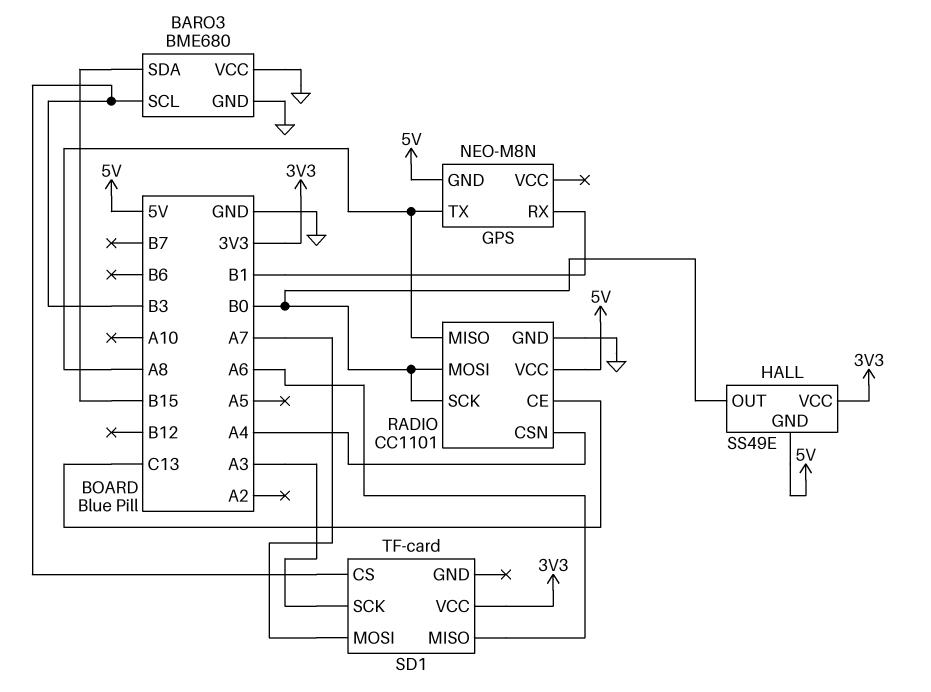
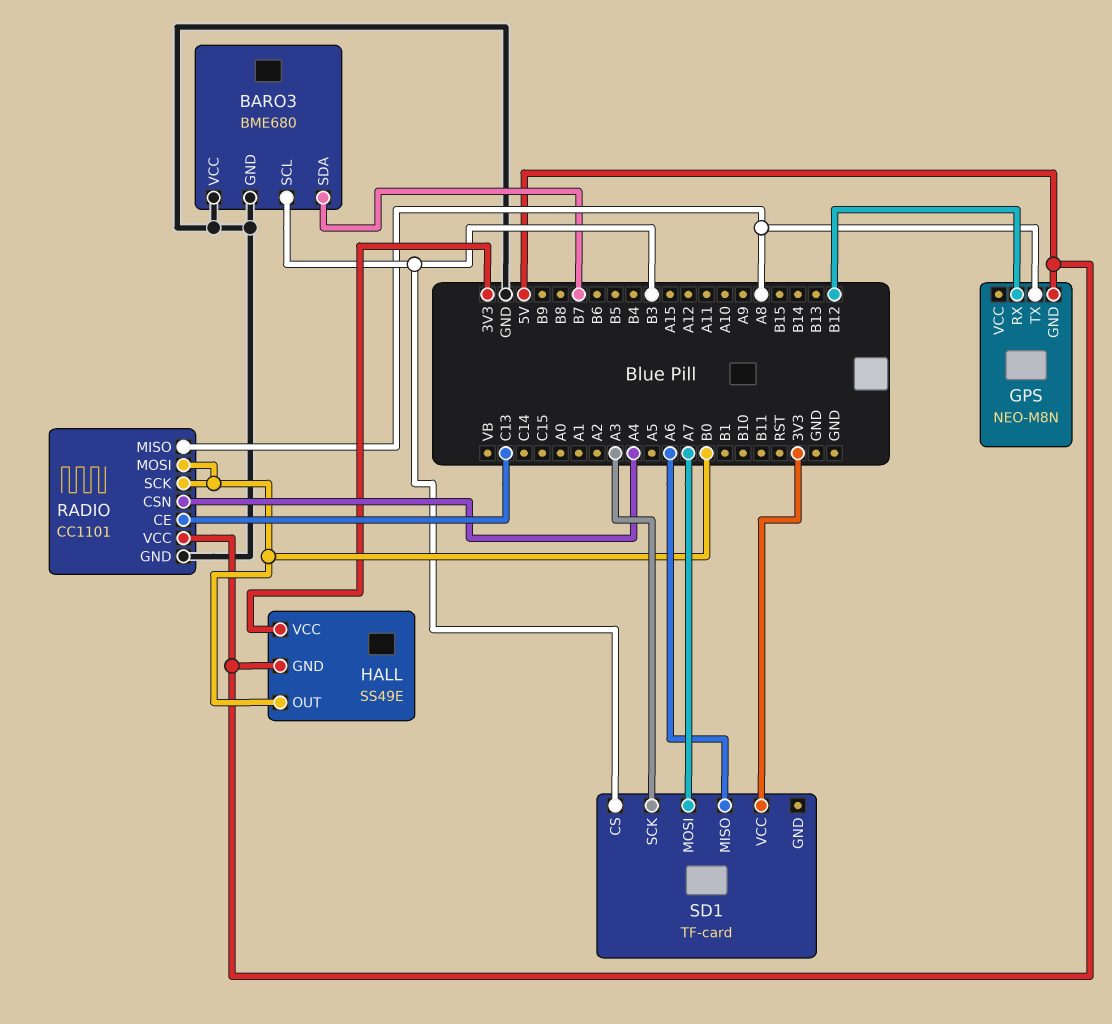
BARO3 pin SDA: B15 -> B7
GPS pin RX: B1 -> B12

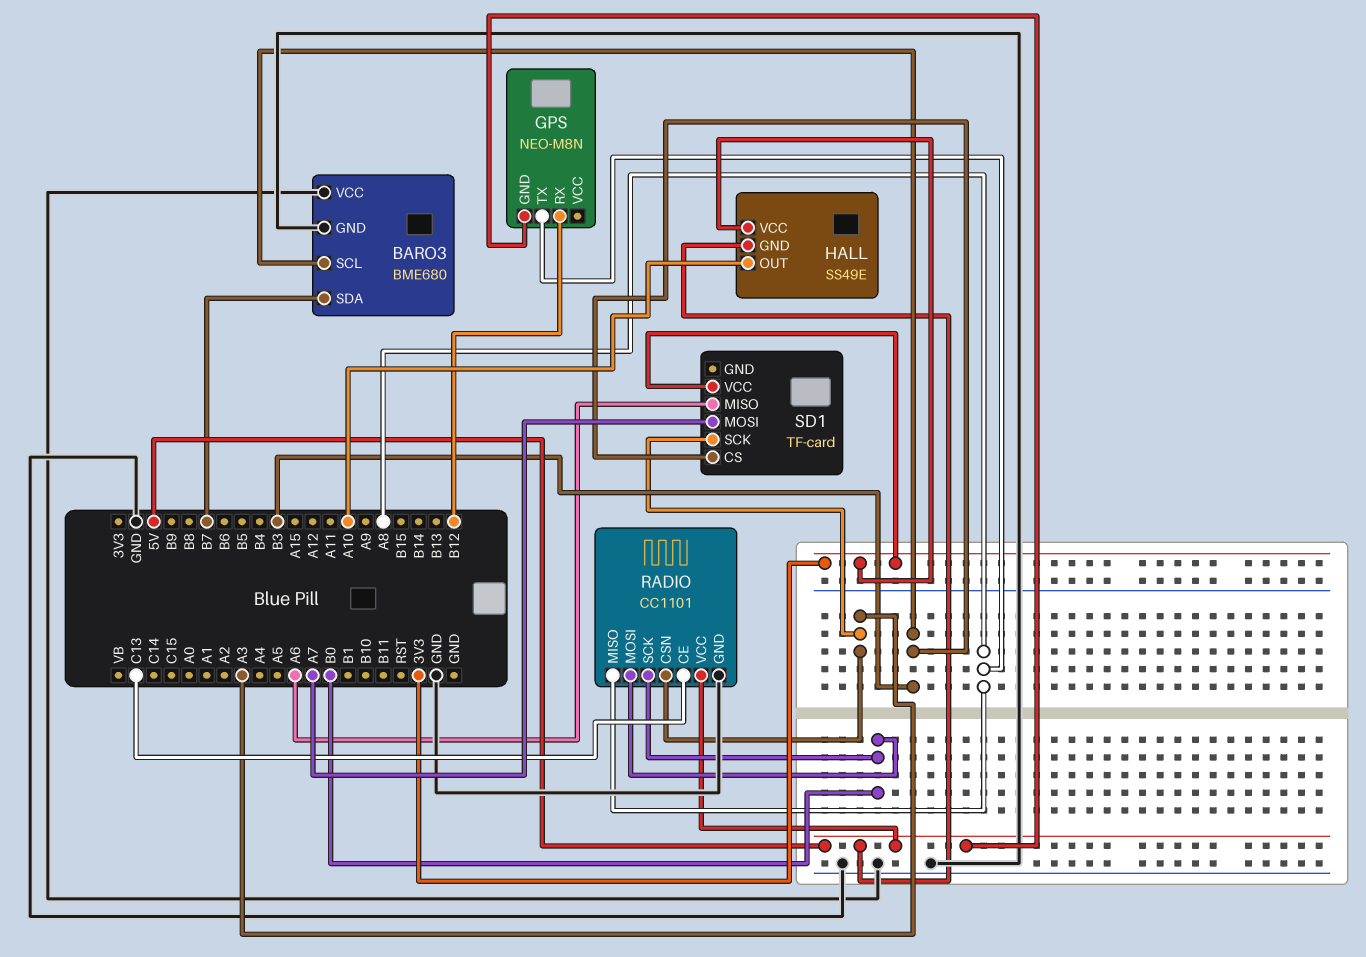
HALL pin OUT: B0 -> A10
RADIO pin CSN: A4 -> A3

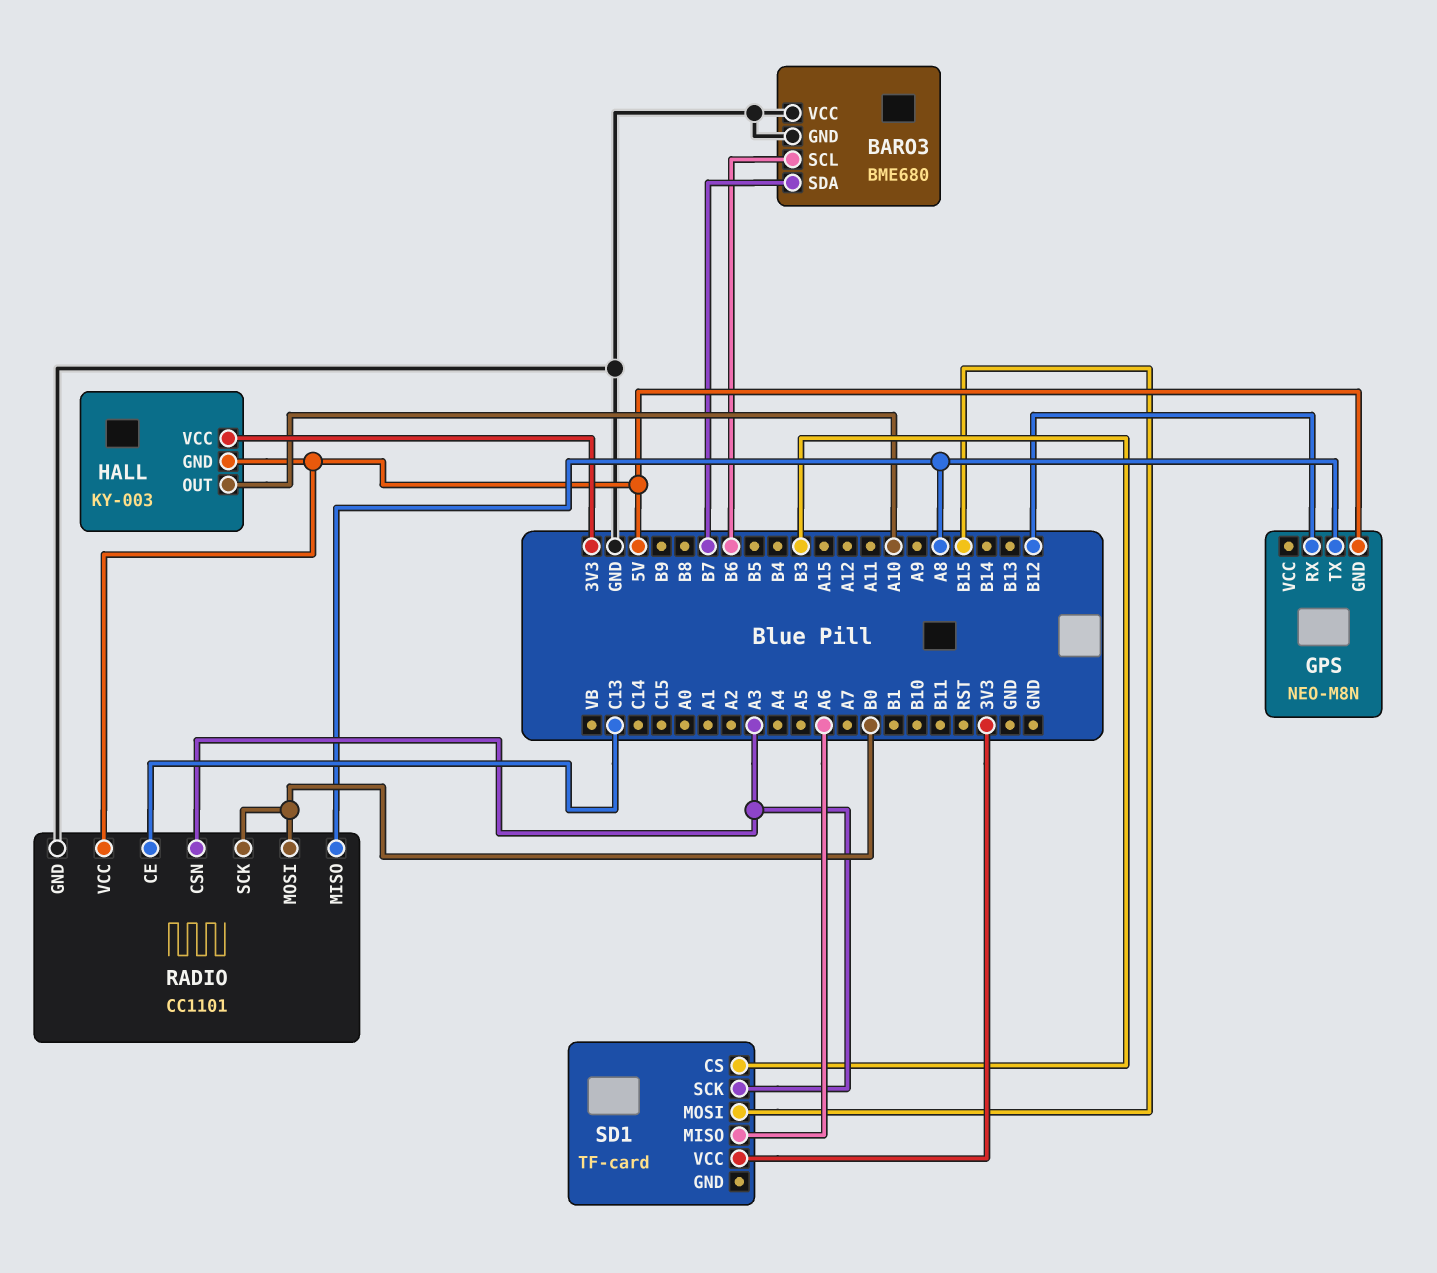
BARO3 pin SCL: B3 -> B6
HALL: SS49E -> KY-003
SD1 pin MOSI: A7 -> B15

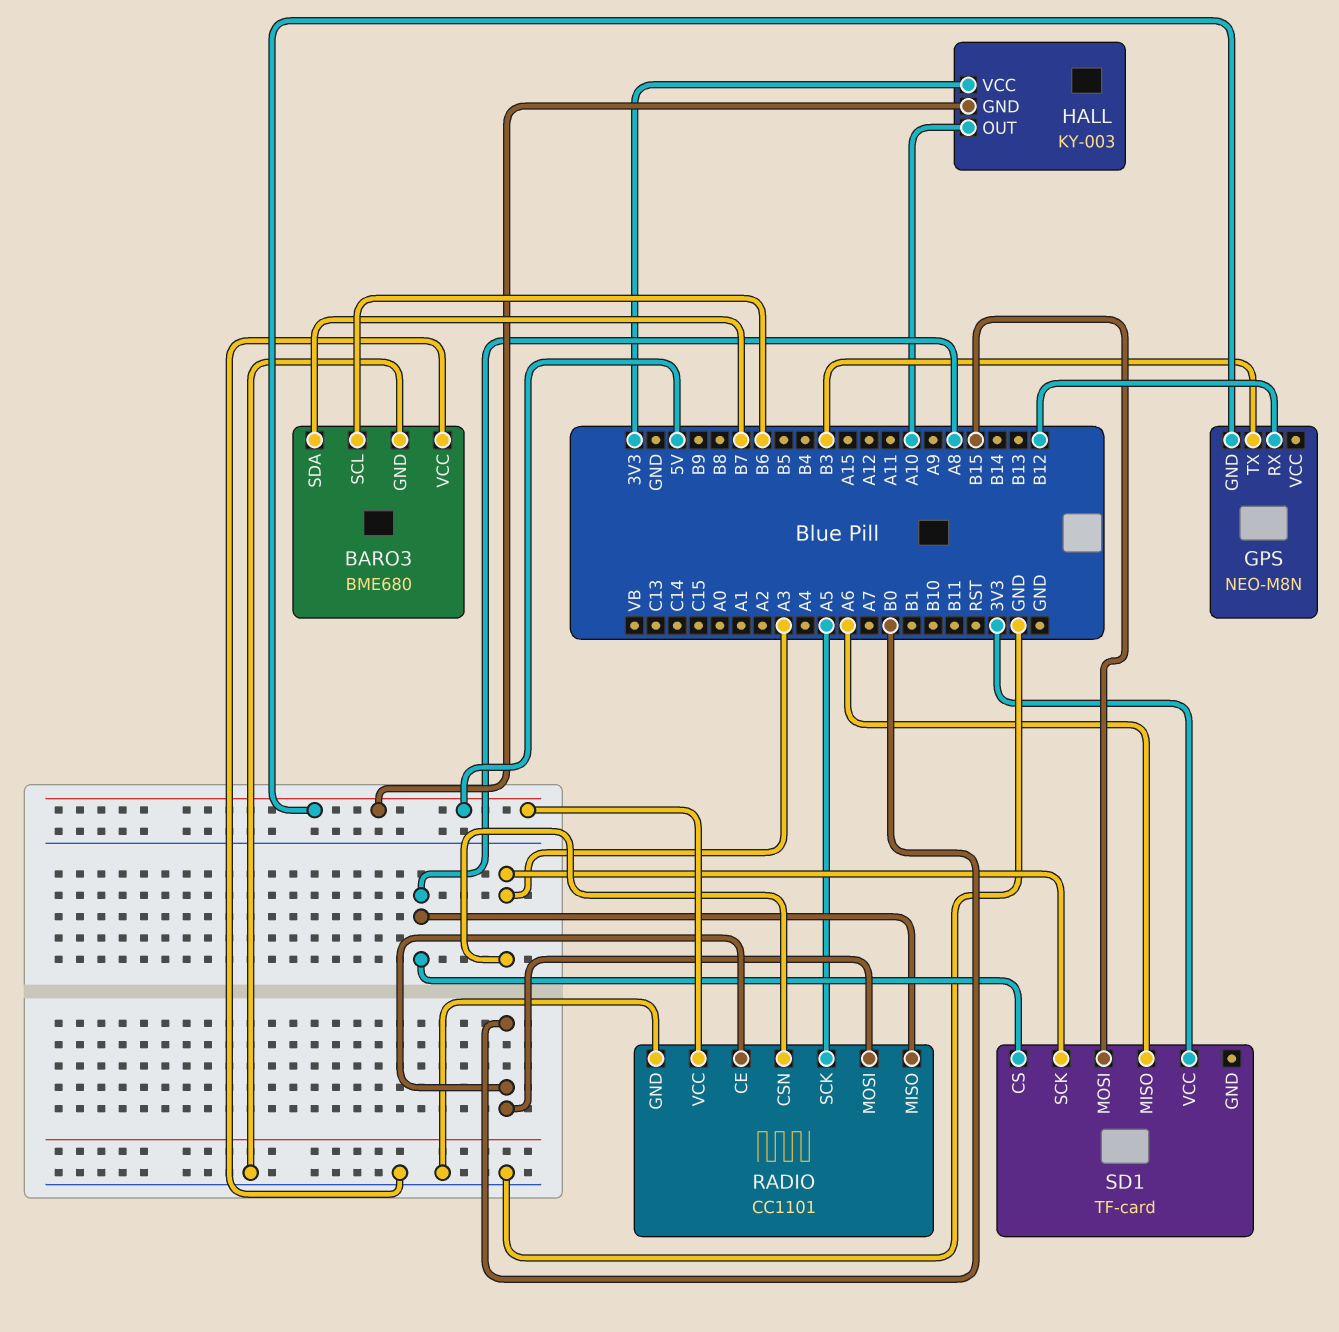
GPS pin TX: A8 -> B3
RADIO pin CE: C13 -> B0
RADIO pin SCK: B0 -> A5
SD1 pin CS: B3 -> A8

